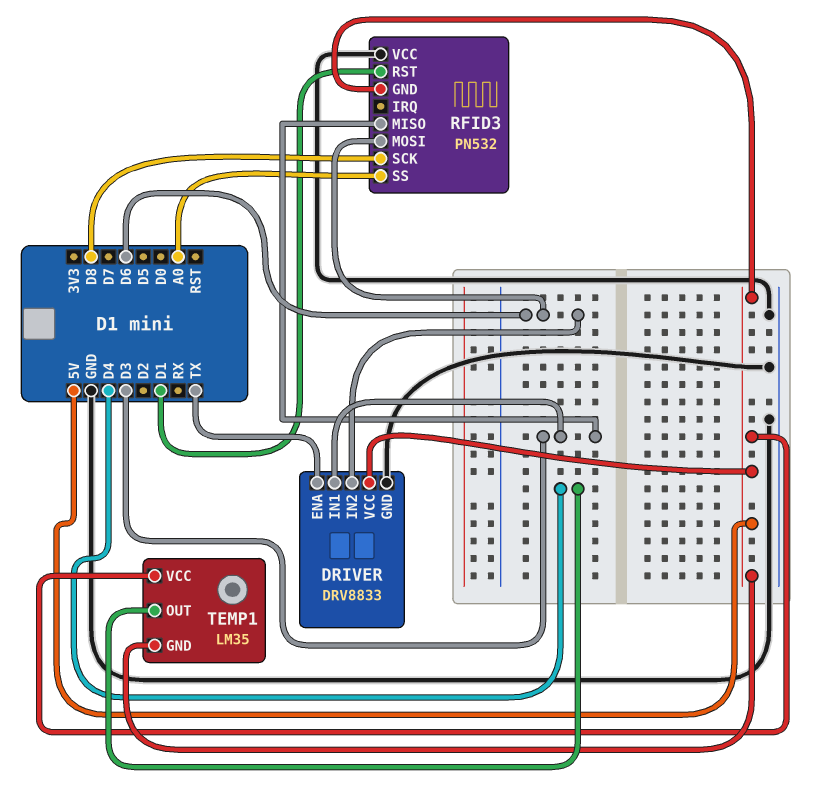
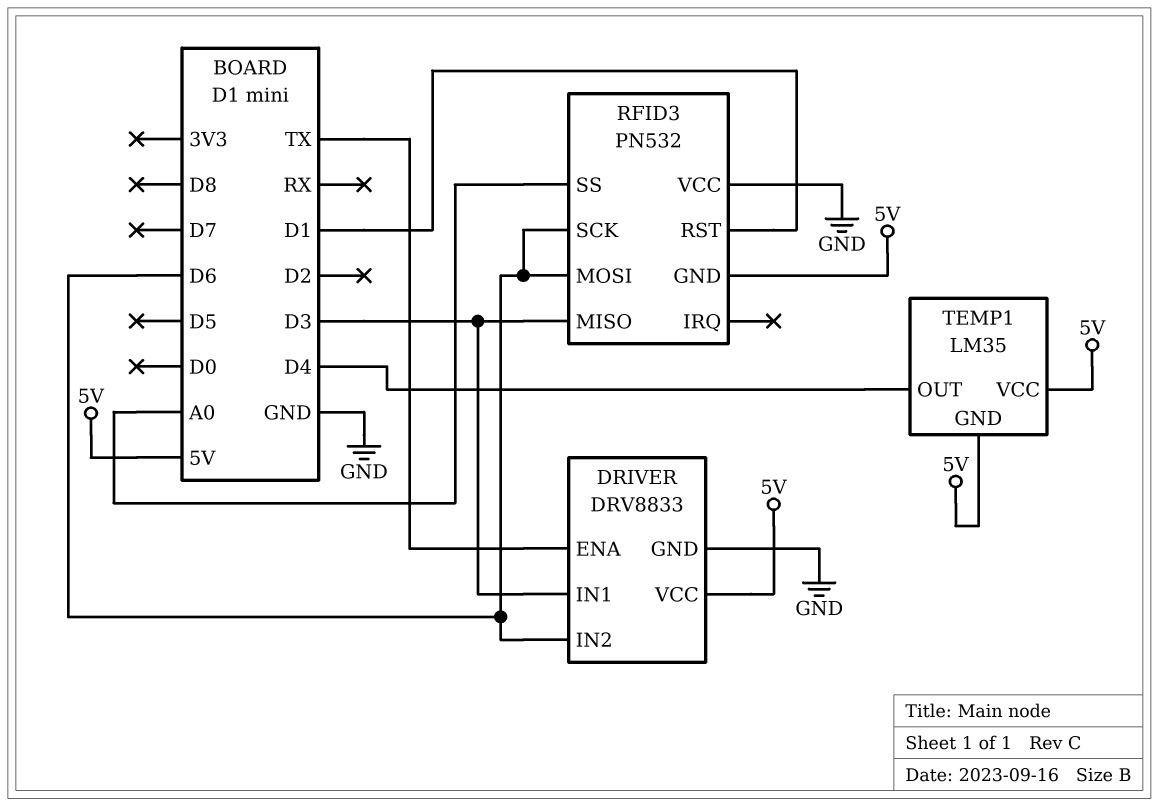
RFID3 pin SCK: D8 -> D6

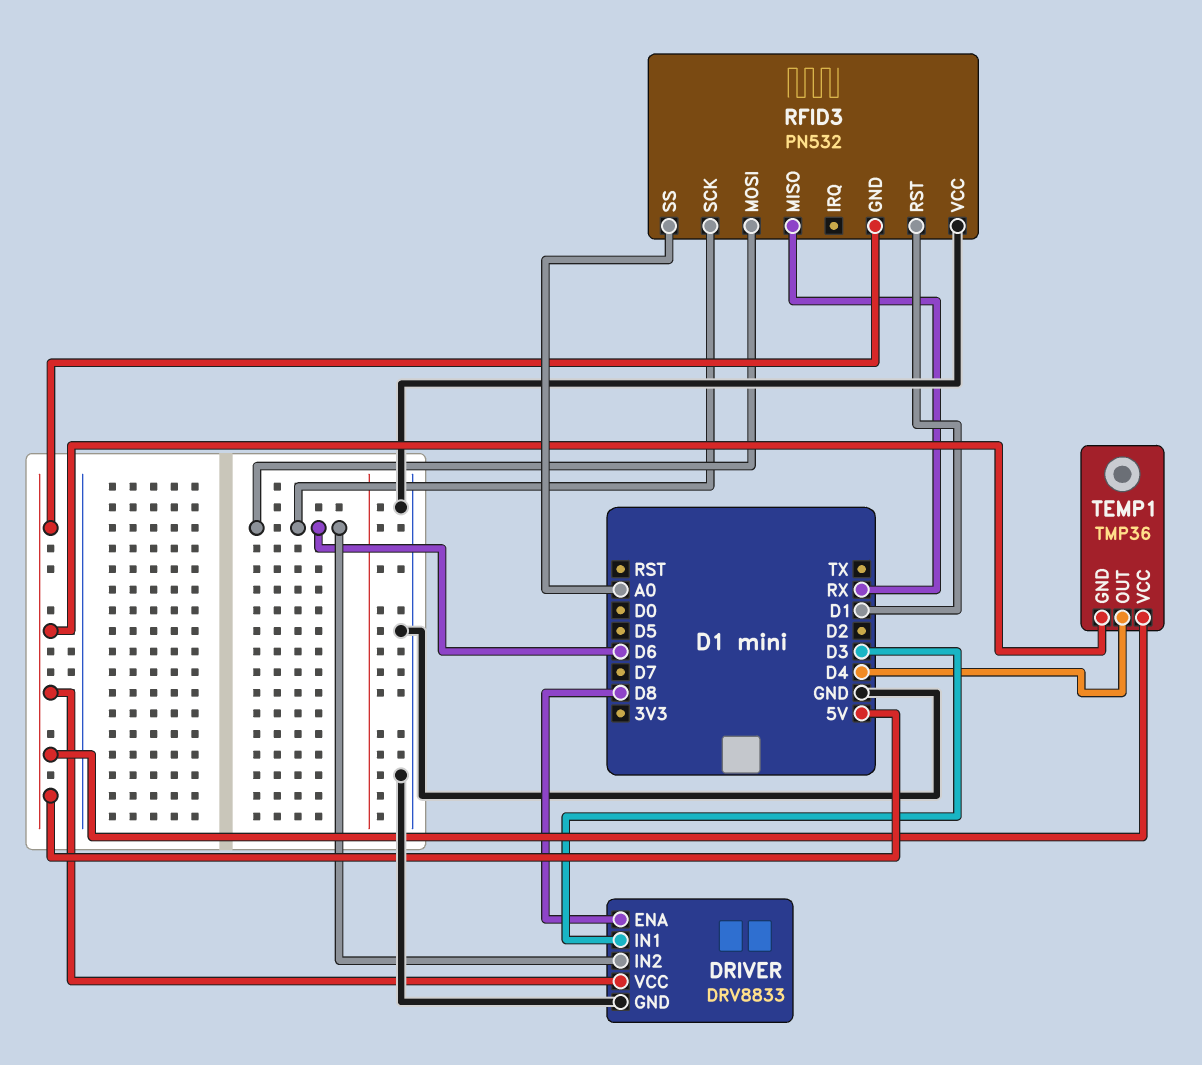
DRIVER pin ENA: TX -> D8
RFID3 pin MISO: D3 -> RX
TEMP1: LM35 -> TMP36

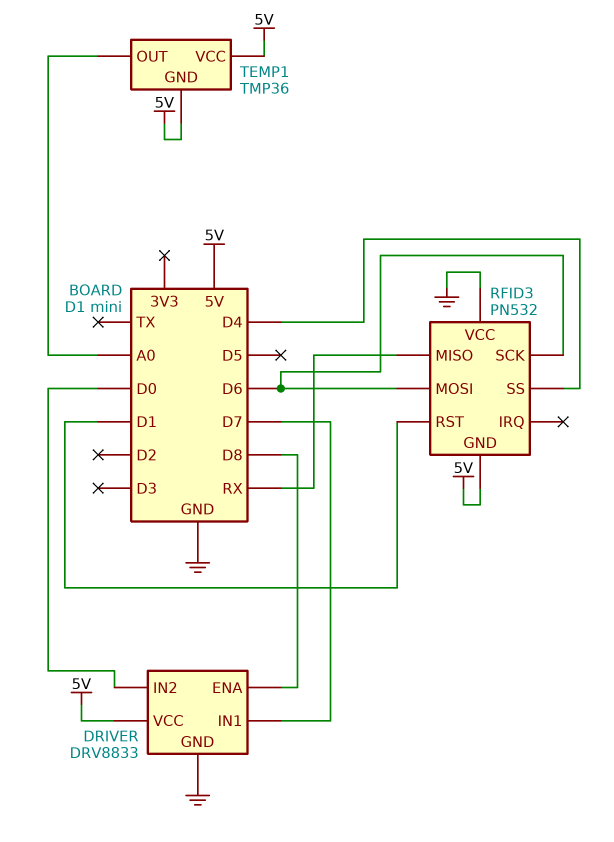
DRIVER pin IN1: D3 -> D7
DRIVER pin IN2: D6 -> D0
RFID3 pin SS: A0 -> D4
TEMP1 pin OUT: D4 -> A0

